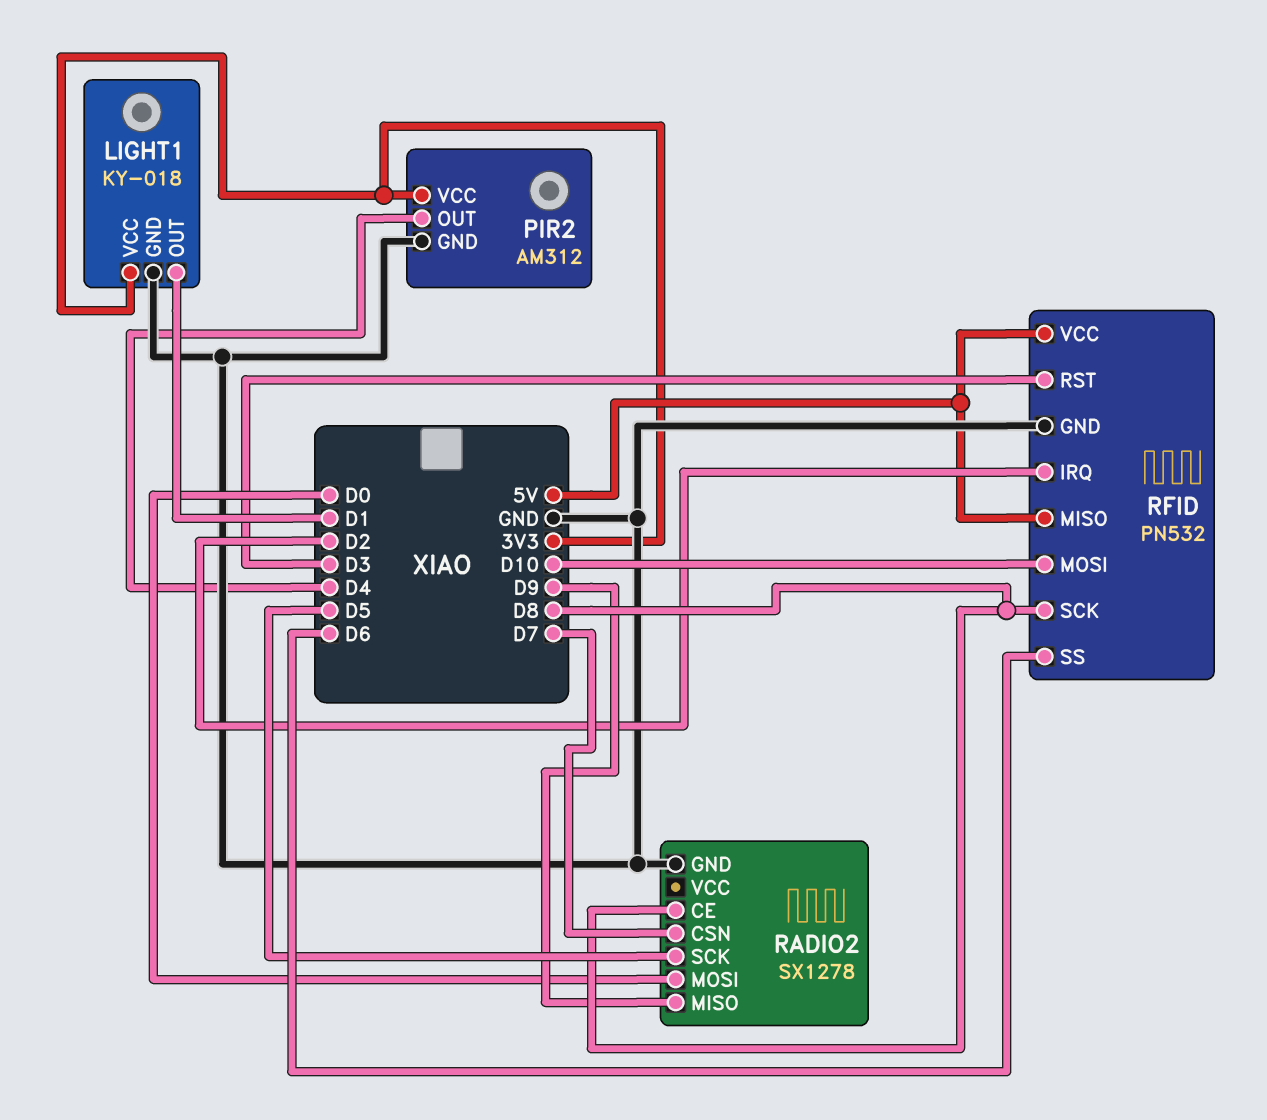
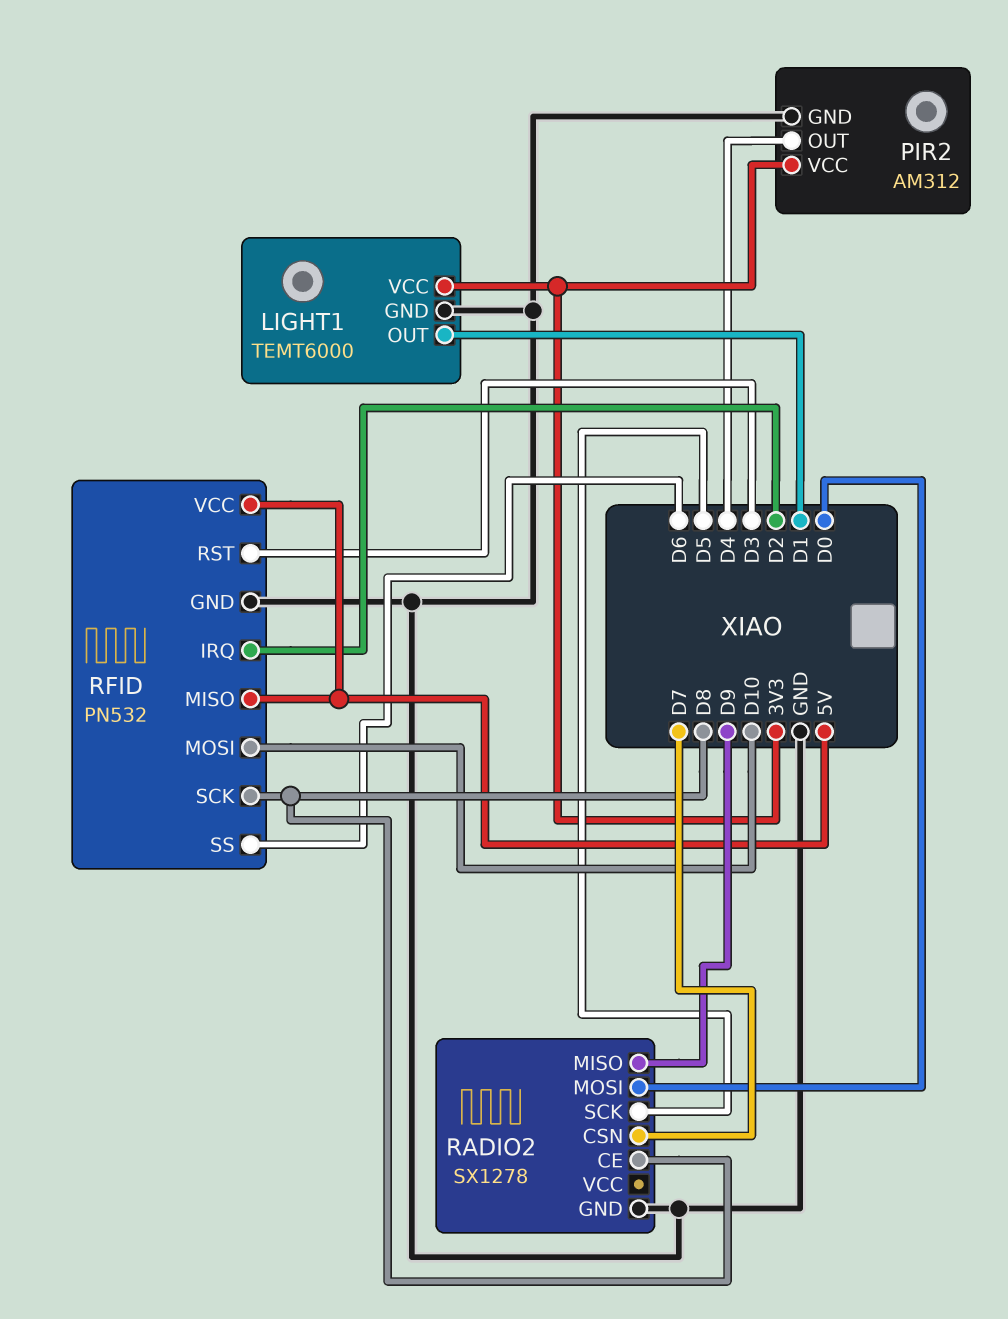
LIGHT1: KY-018 -> TEMT6000

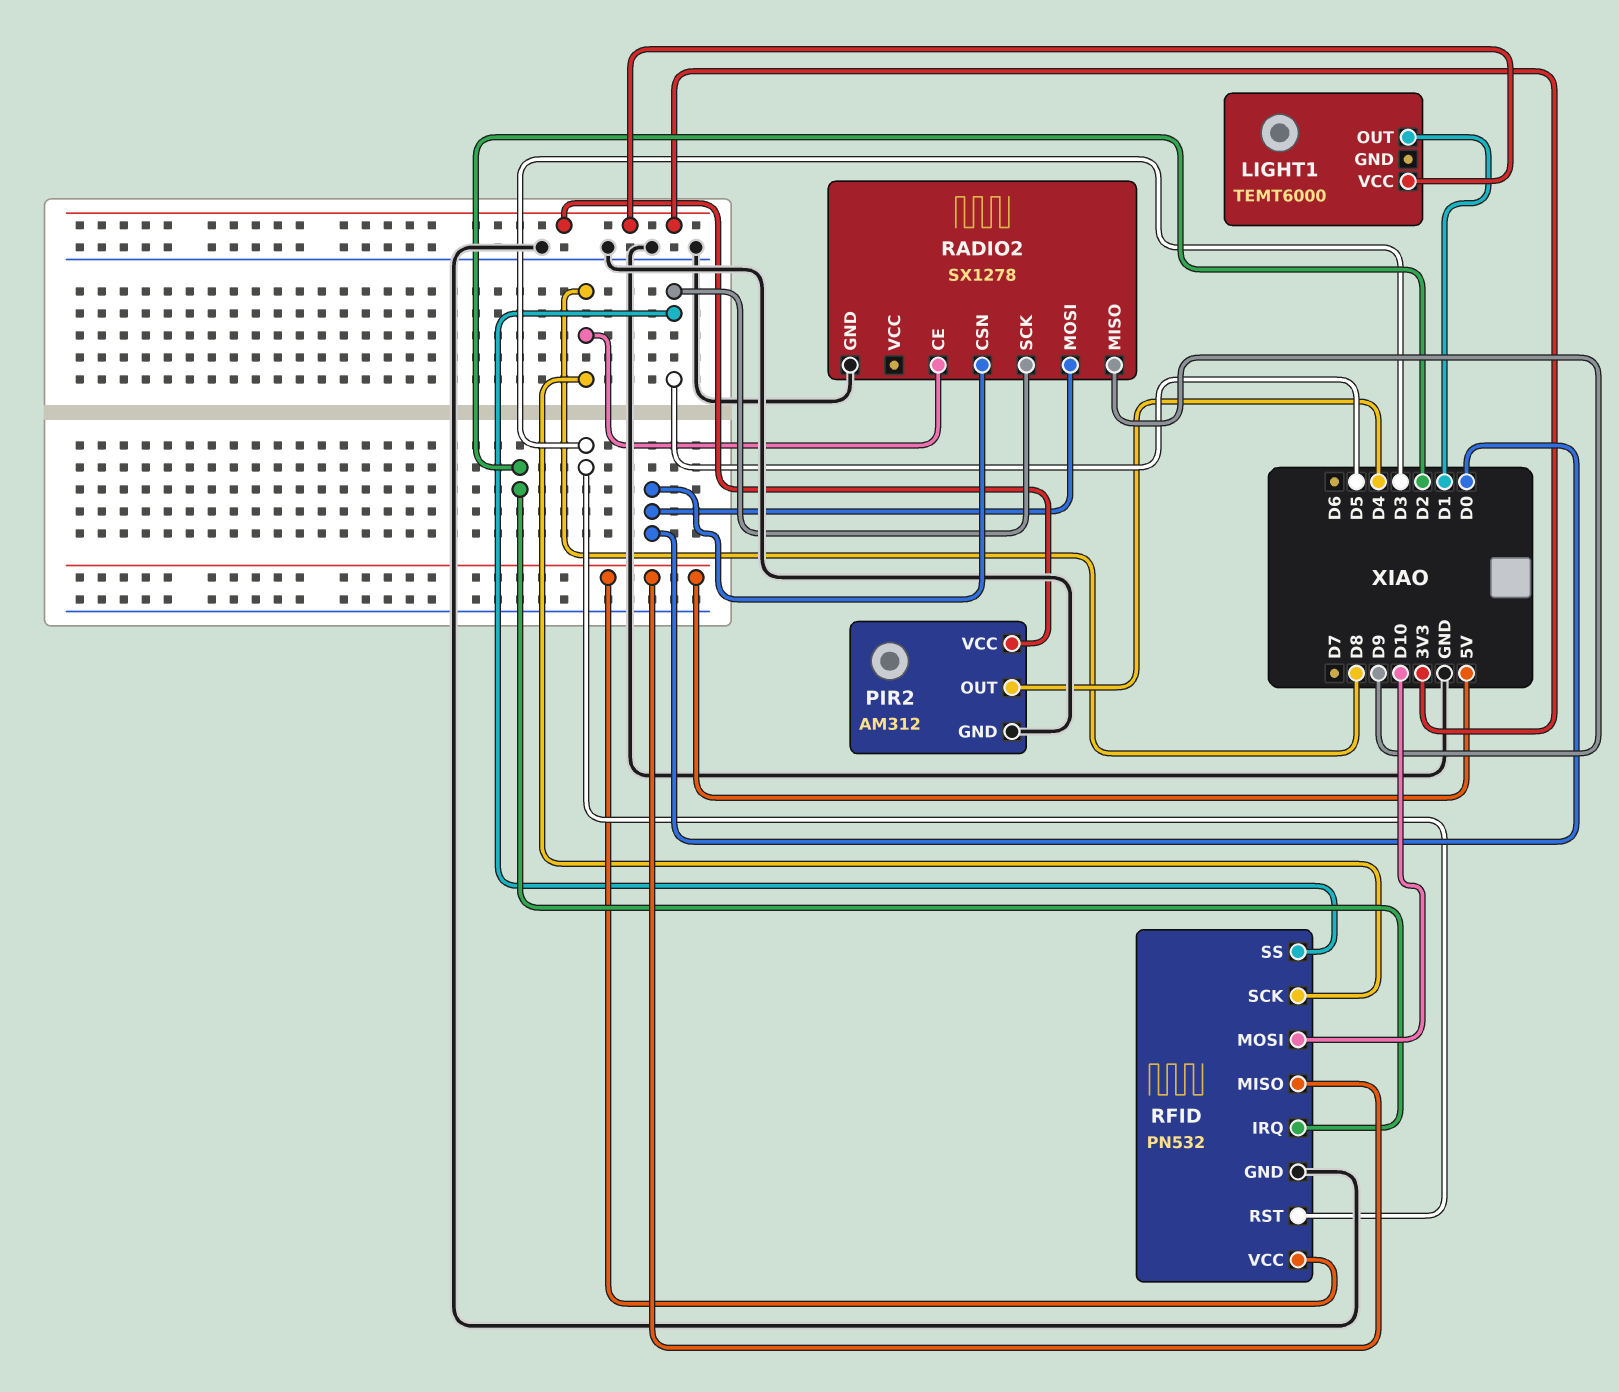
LIGHT1 pin GND: GND -> none
RADIO2 pin CSN: D7 -> D0
RFID pin SS: D6 -> D5

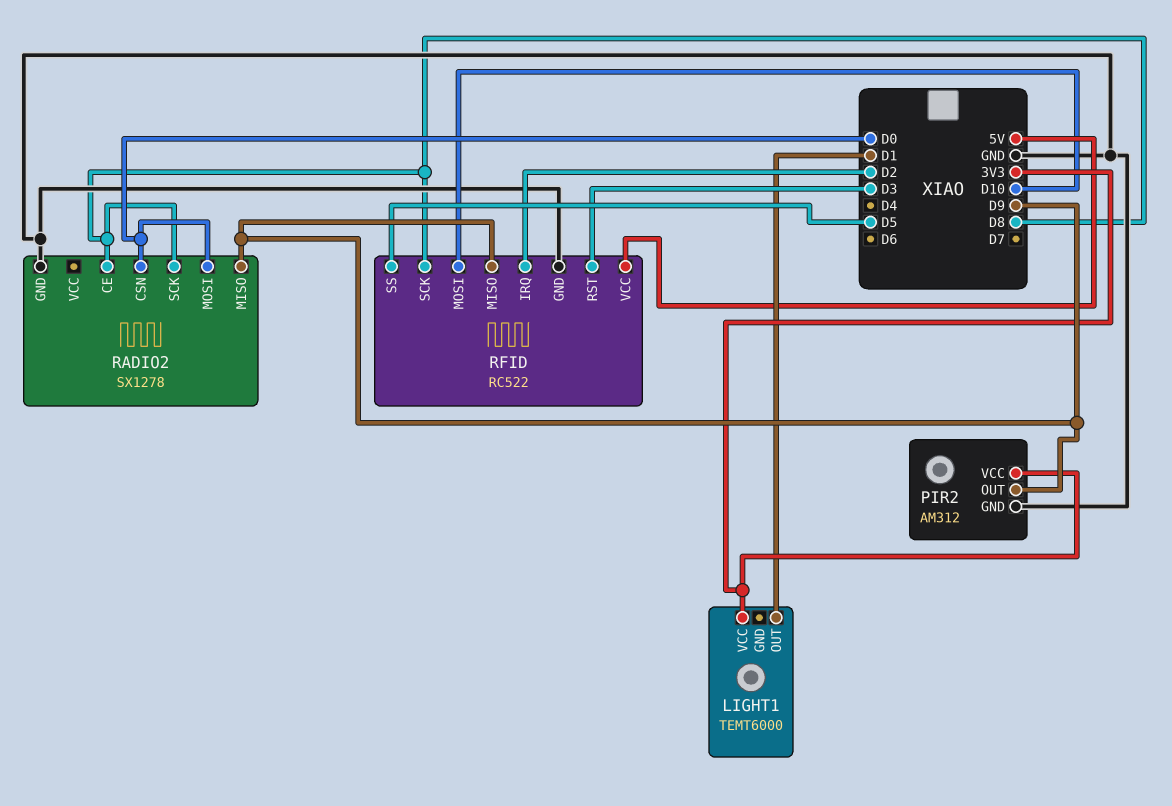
PIR2 pin OUT: D4 -> D9
RADIO2 pin SCK: D5 -> D8
RFID: PN532 -> RC522
RFID pin MISO: 5V -> D9

